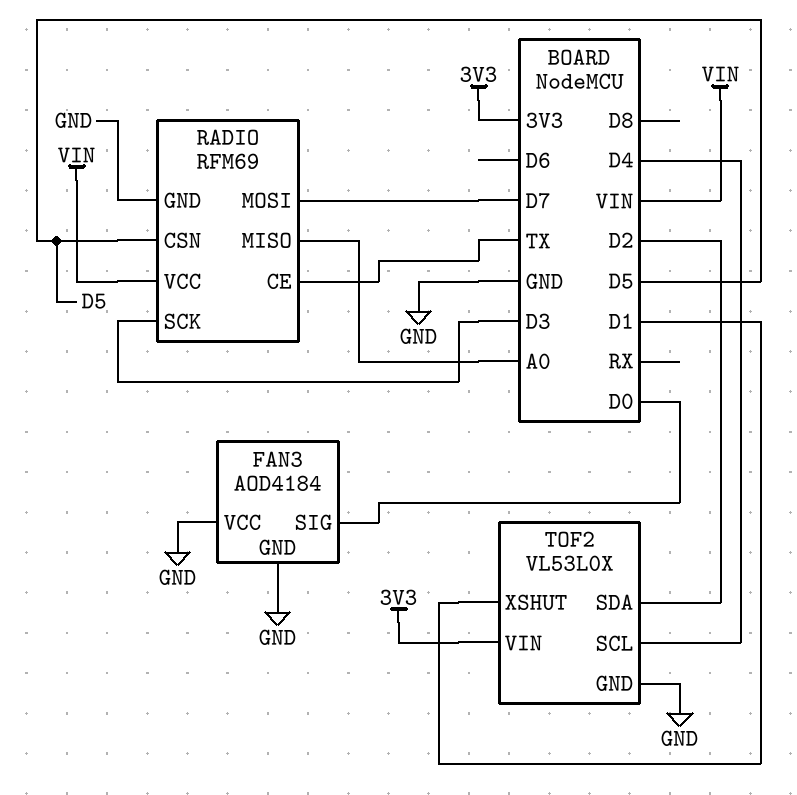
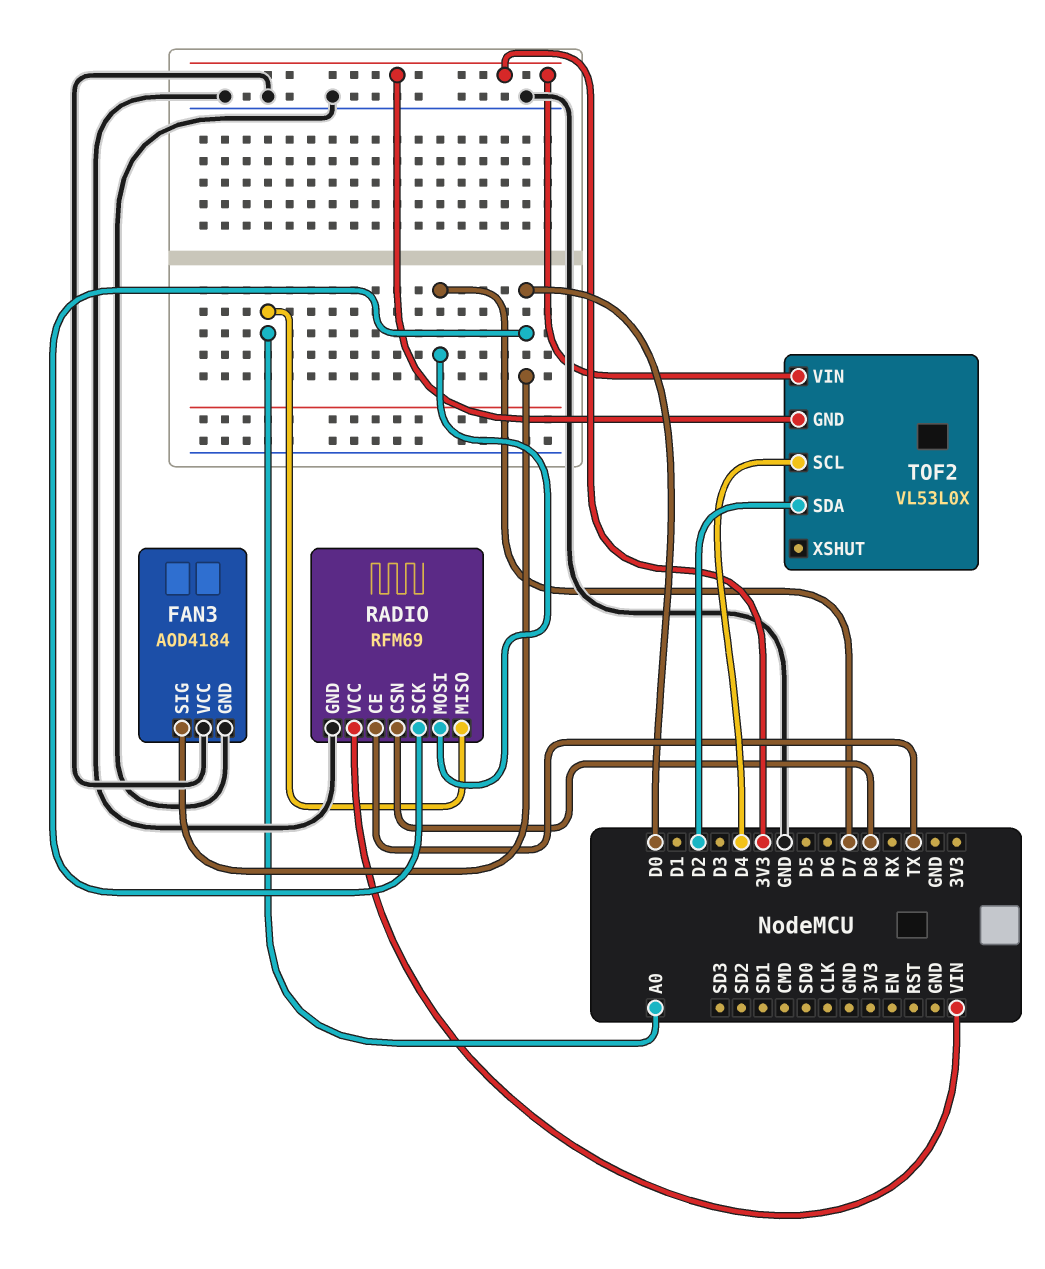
RADIO pin CSN: D5 -> D8
RADIO pin SCK: D3 -> D0
TOF2 pin GND: GND -> 3V3
TOF2 pin XSHUT: D1 -> none

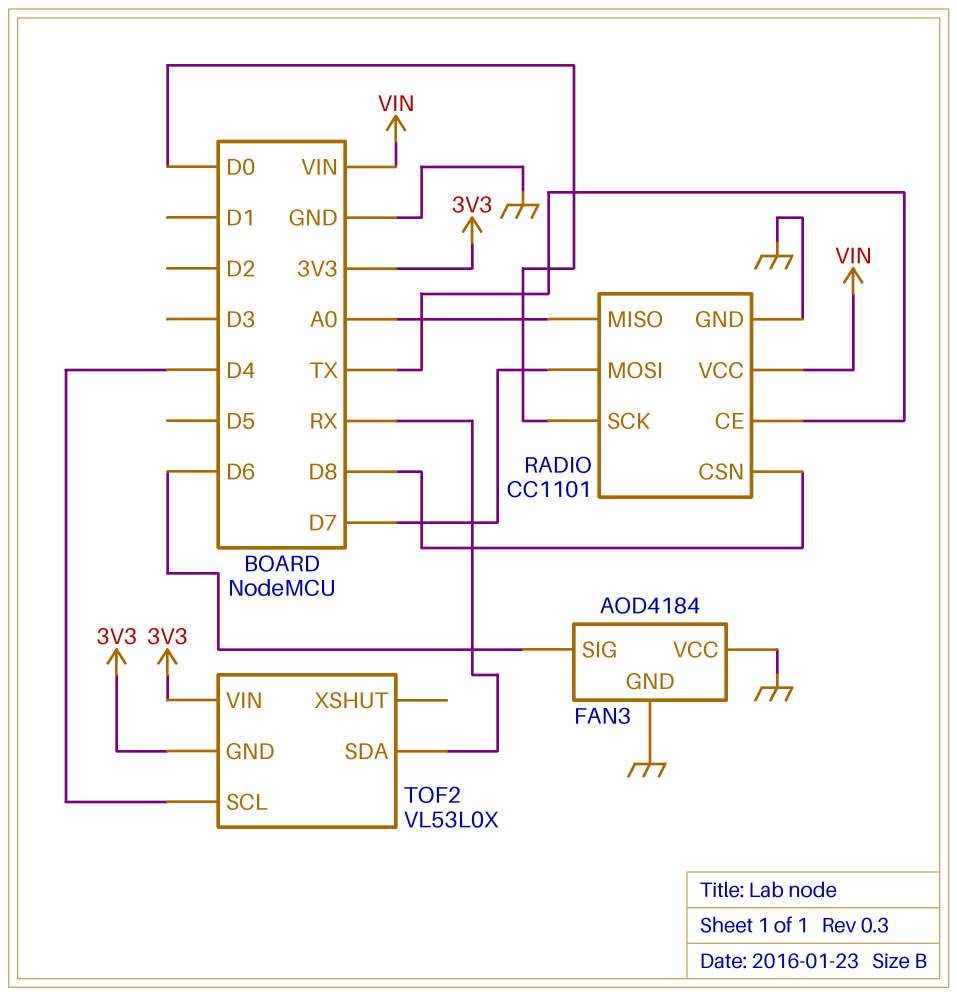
FAN3 pin SIG: D0 -> D6
RADIO: RFM69 -> CC1101
TOF2 pin SDA: D2 -> RX

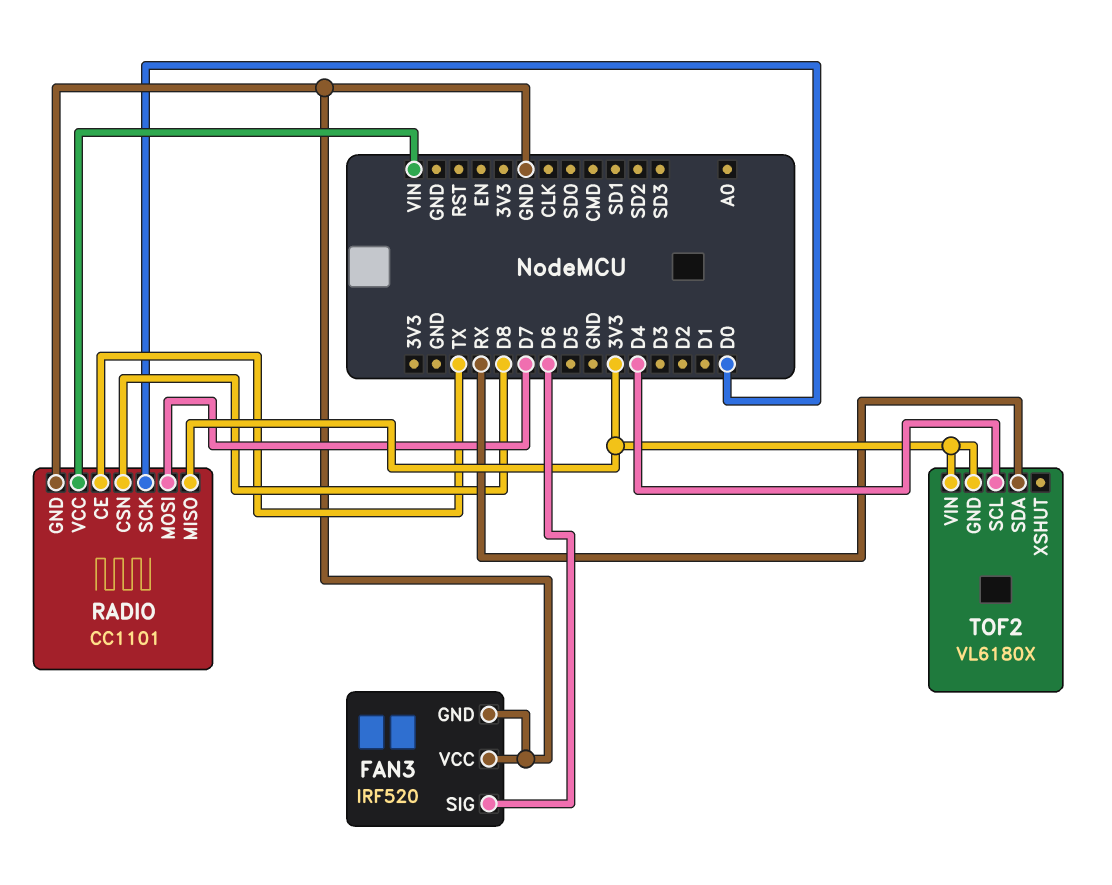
FAN3: AOD4184 -> IRF520
RADIO pin MISO: A0 -> 3V3
TOF2: VL53L0X -> VL6180X

